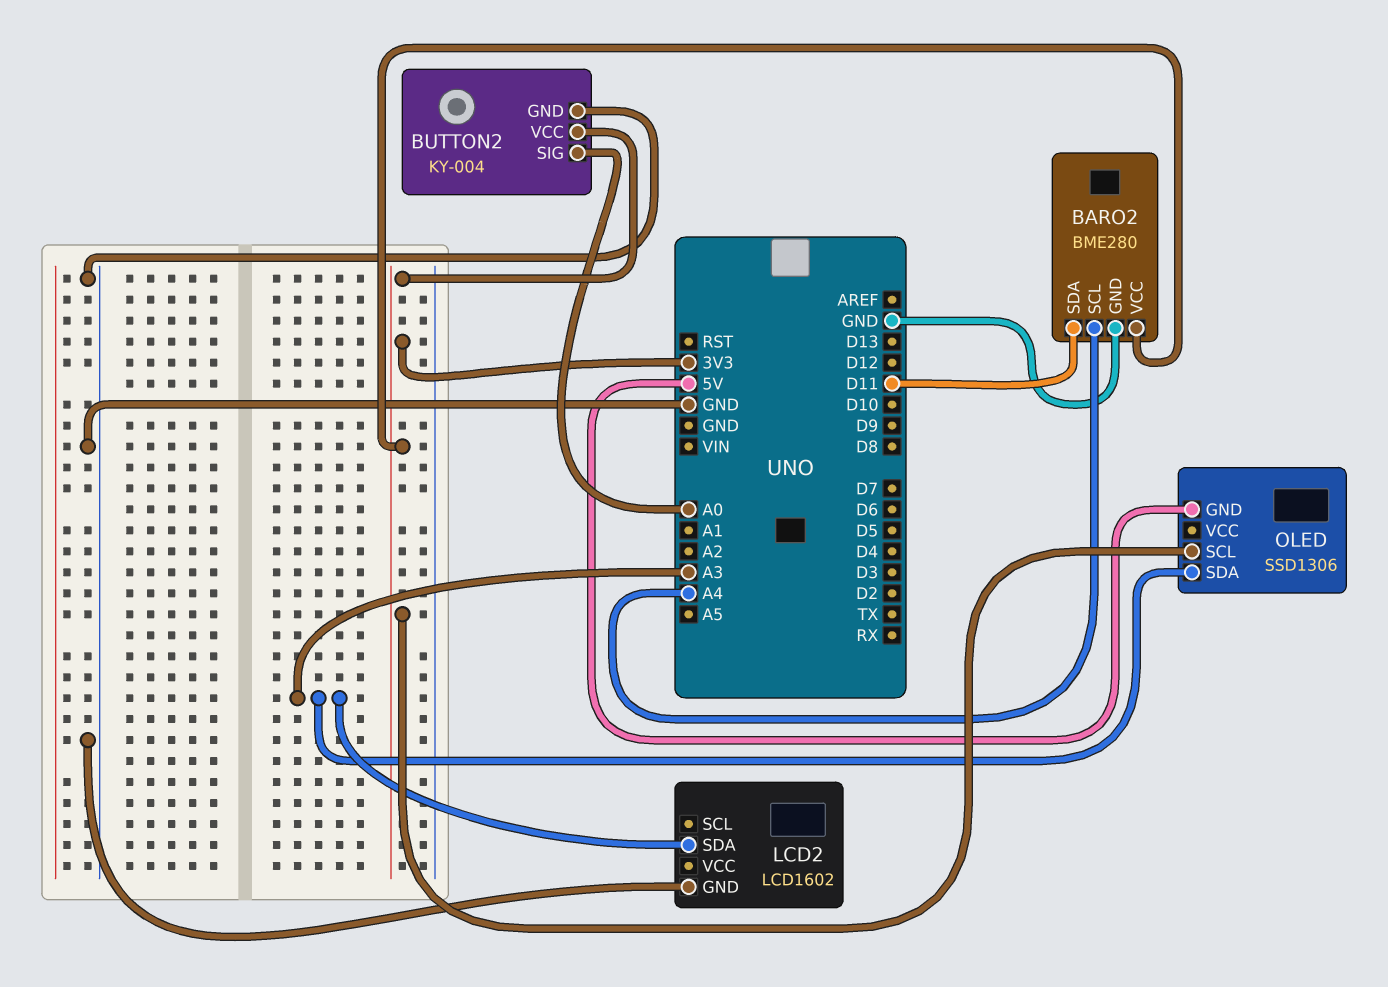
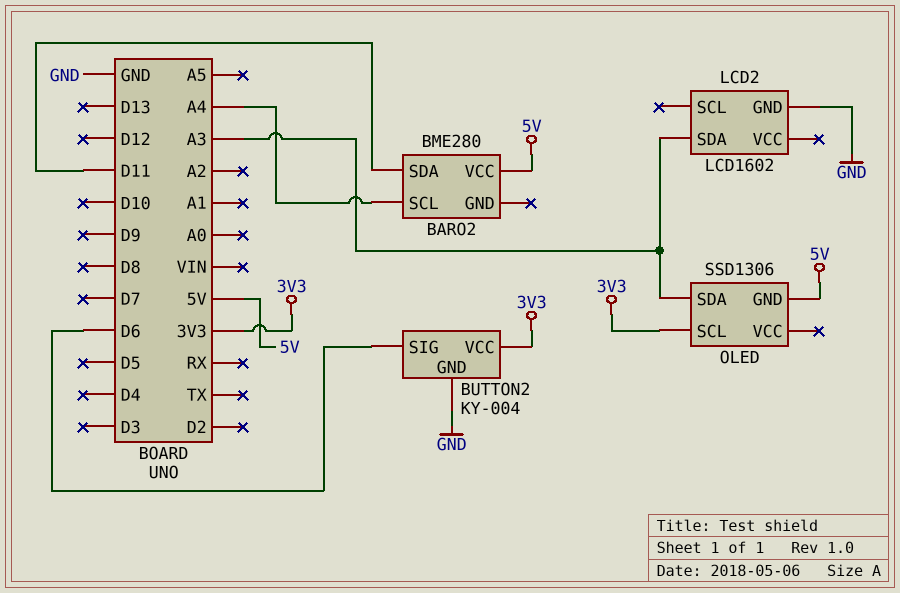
BARO2 pin GND: GND -> none
BARO2 pin VCC: 3V3 -> 5V
BUTTON2 pin SIG: A0 -> D6

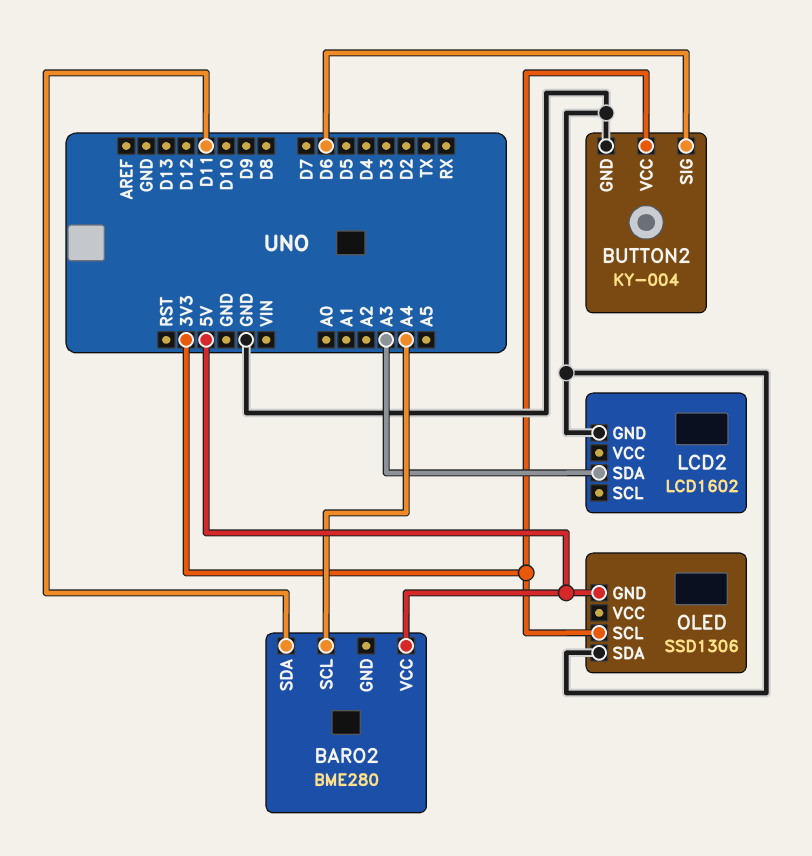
OLED pin SDA: A3 -> GND

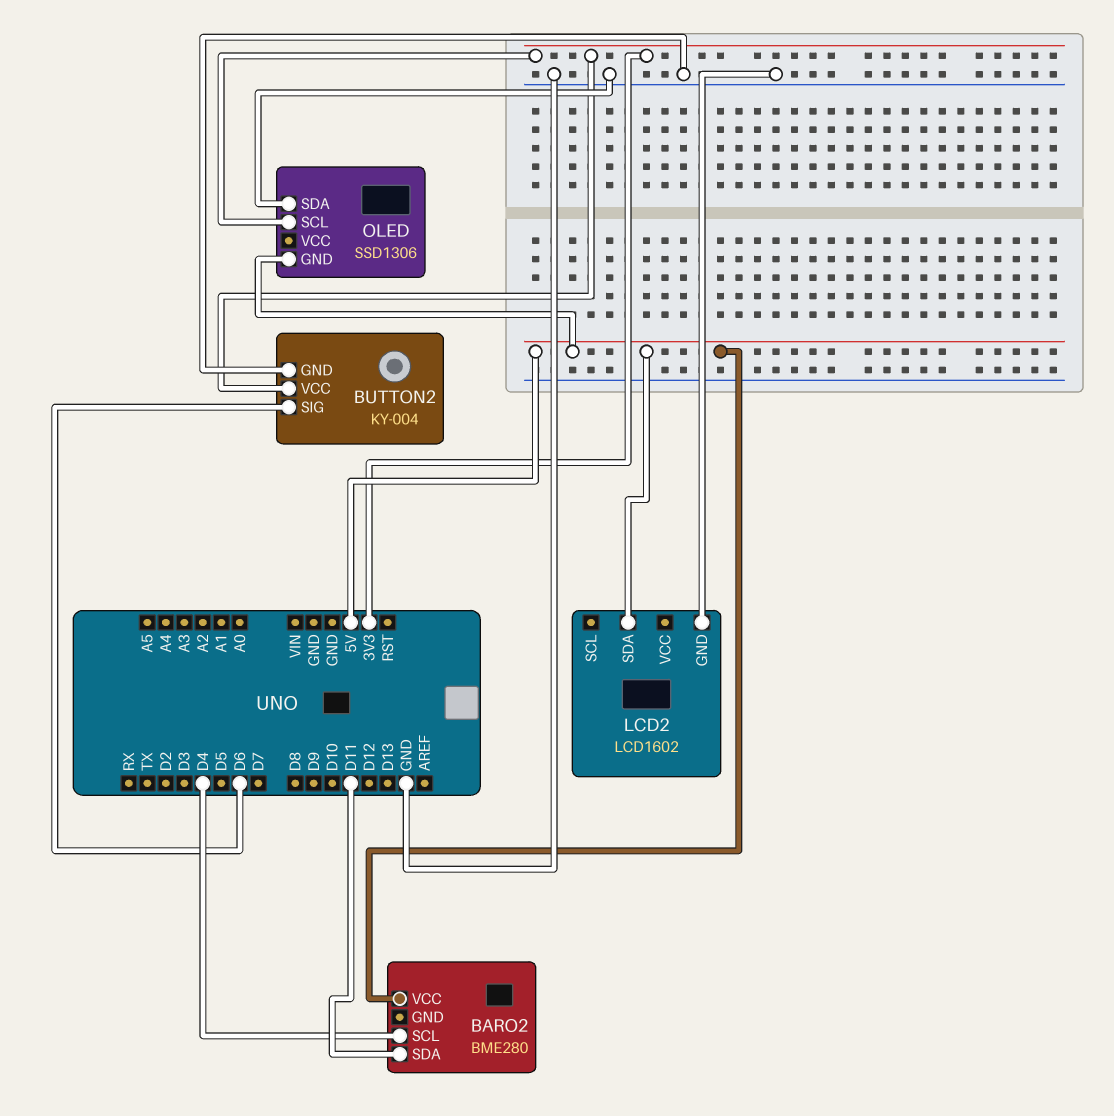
BARO2 pin SCL: A4 -> D4
LCD2 pin SDA: A3 -> 5V

